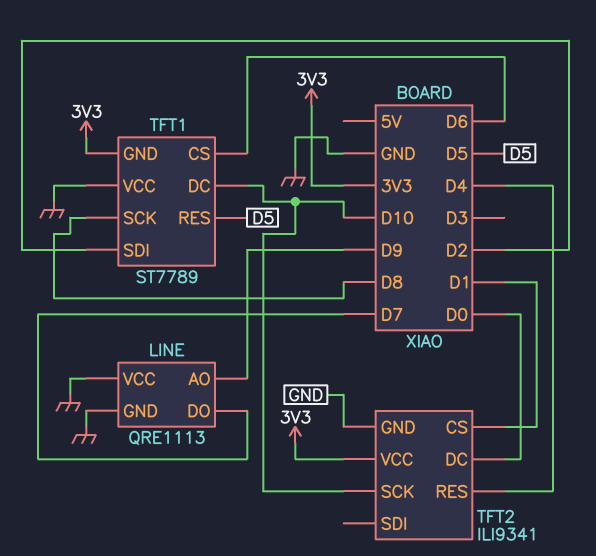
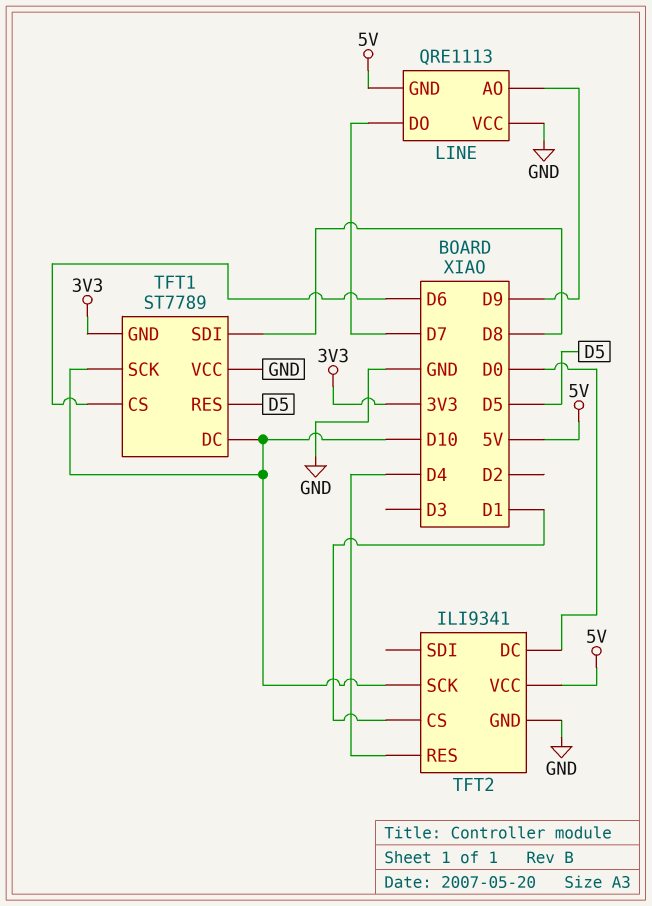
LINE pin GND: GND -> 5V
TFT1 pin SCK: D8 -> D10
TFT1 pin SDI: D2 -> D8
TFT2 pin VCC: 3V3 -> 5V

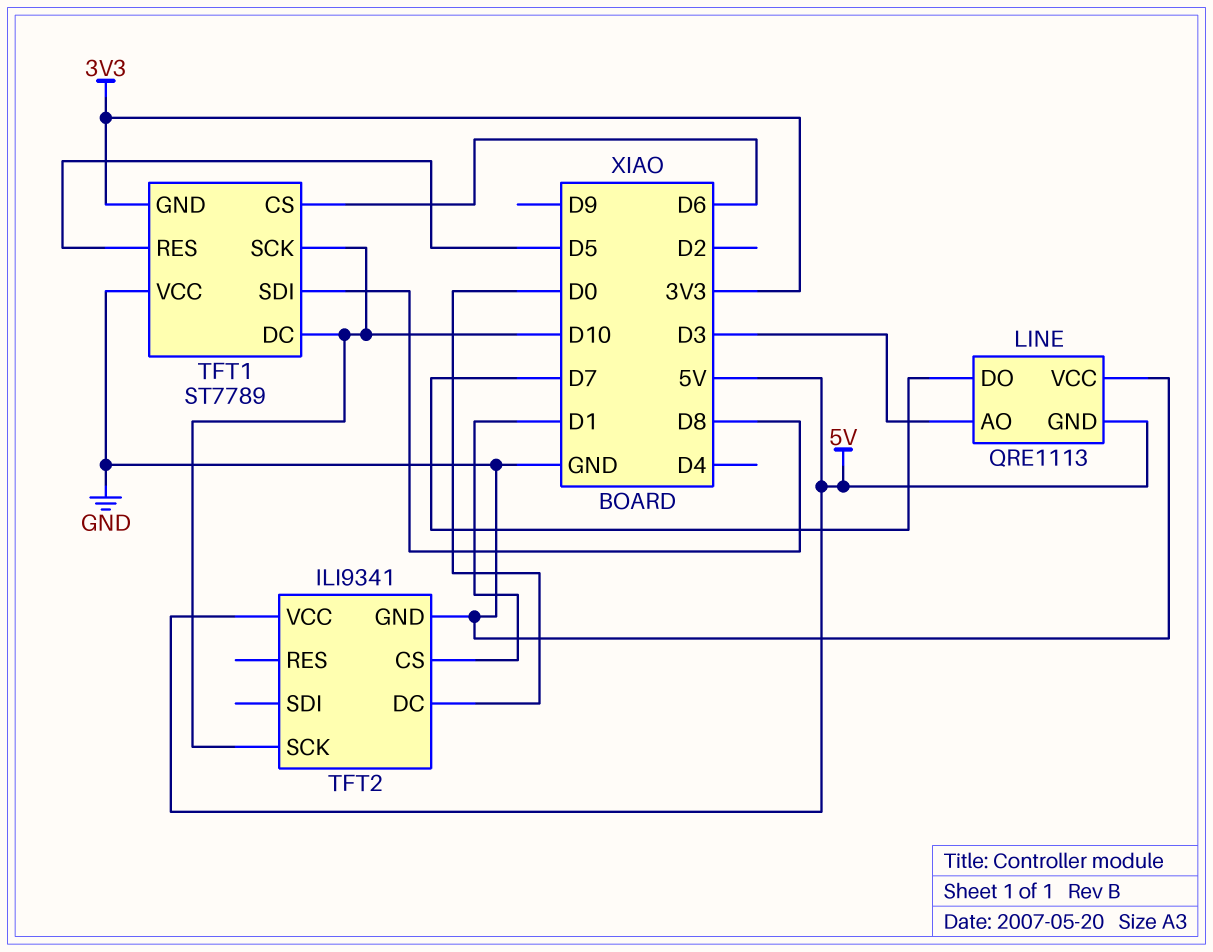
LINE pin AO: D9 -> D3
TFT2 pin RES: D4 -> none

